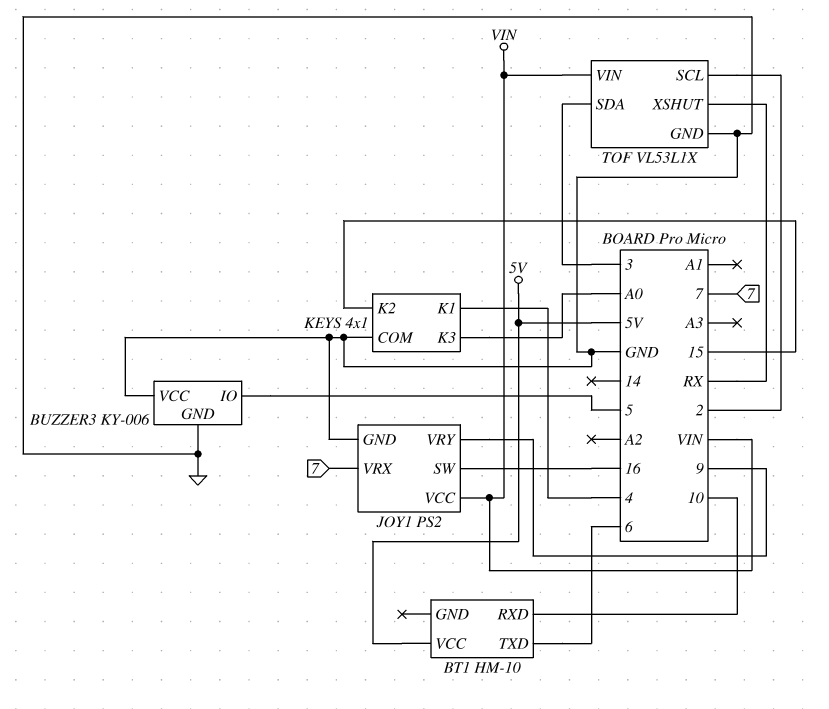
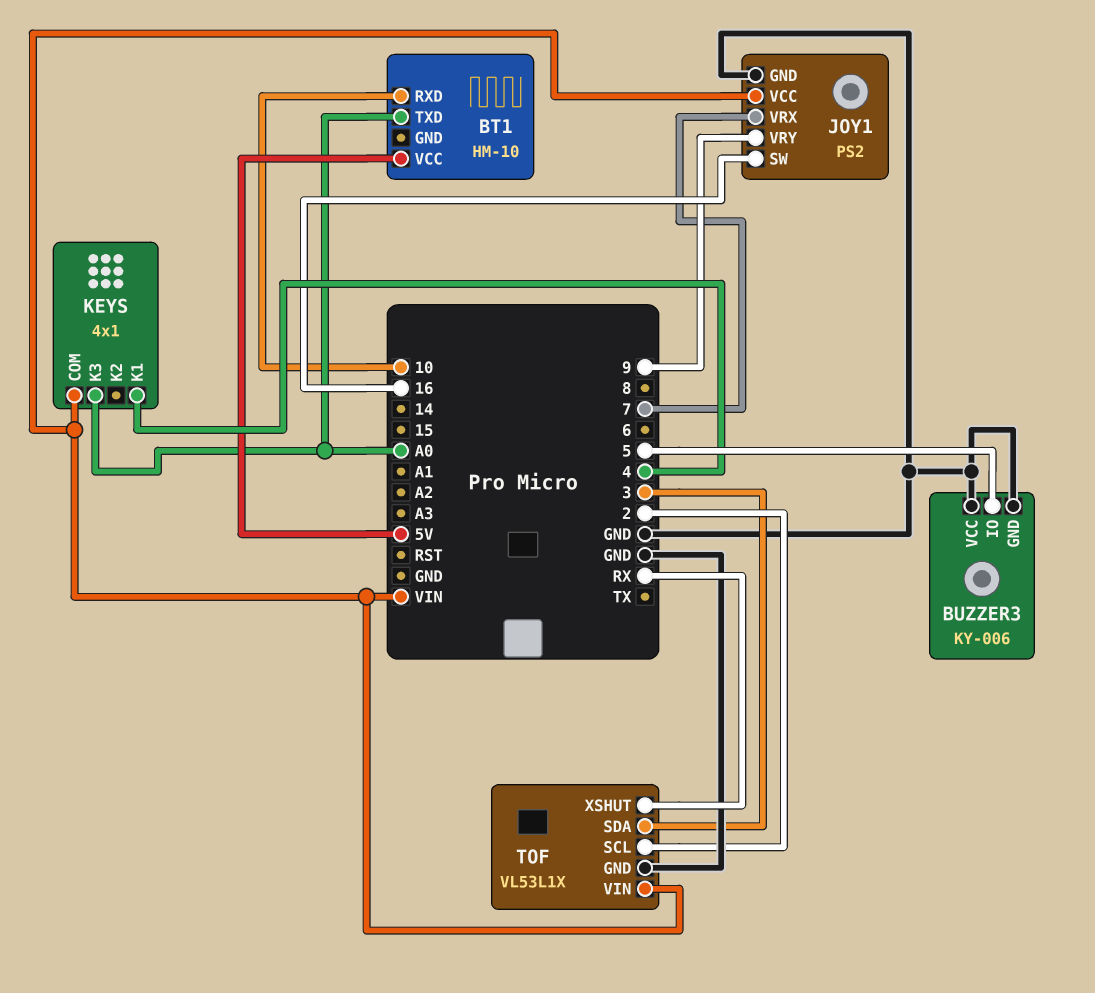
BT1 pin TXD: 6 -> A0
KEYS pin COM: GND -> VIN
KEYS pin K2: 15 -> none

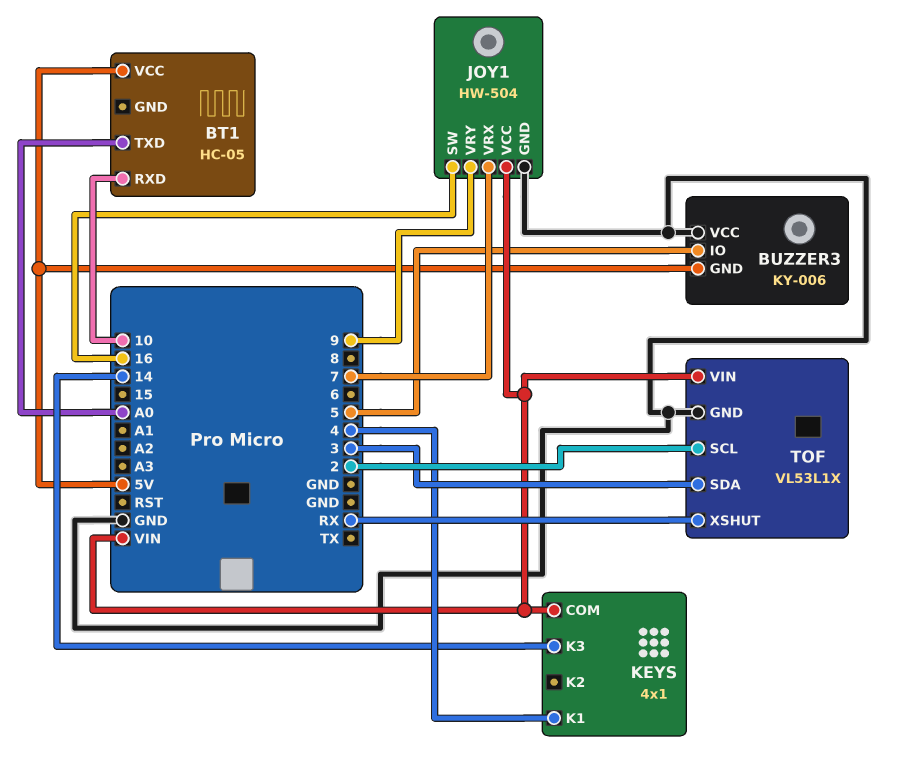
BT1: HM-10 -> HC-05
BUZZER3 pin GND: GND -> 5V
JOY1: PS2 -> HW-504
KEYS pin K3: A0 -> 14

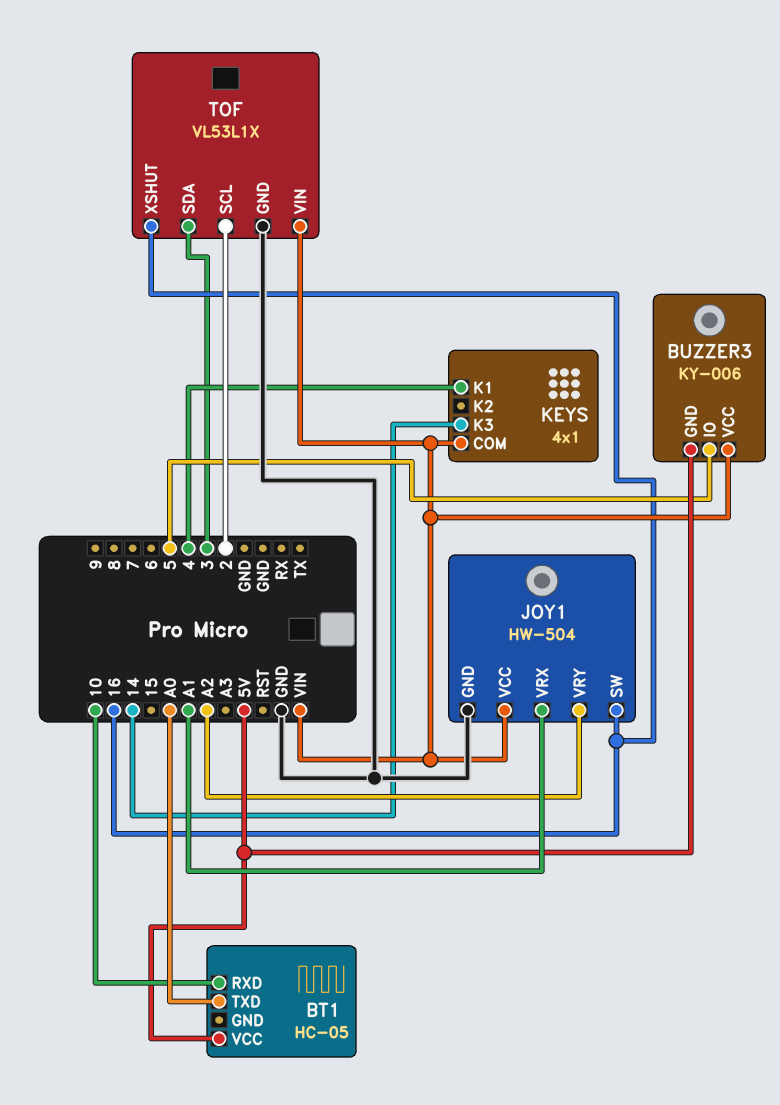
BUZZER3 pin VCC: GND -> VIN
JOY1 pin VRX: 7 -> A1
JOY1 pin VRY: 9 -> A2
TOF pin XSHUT: RX -> 16

